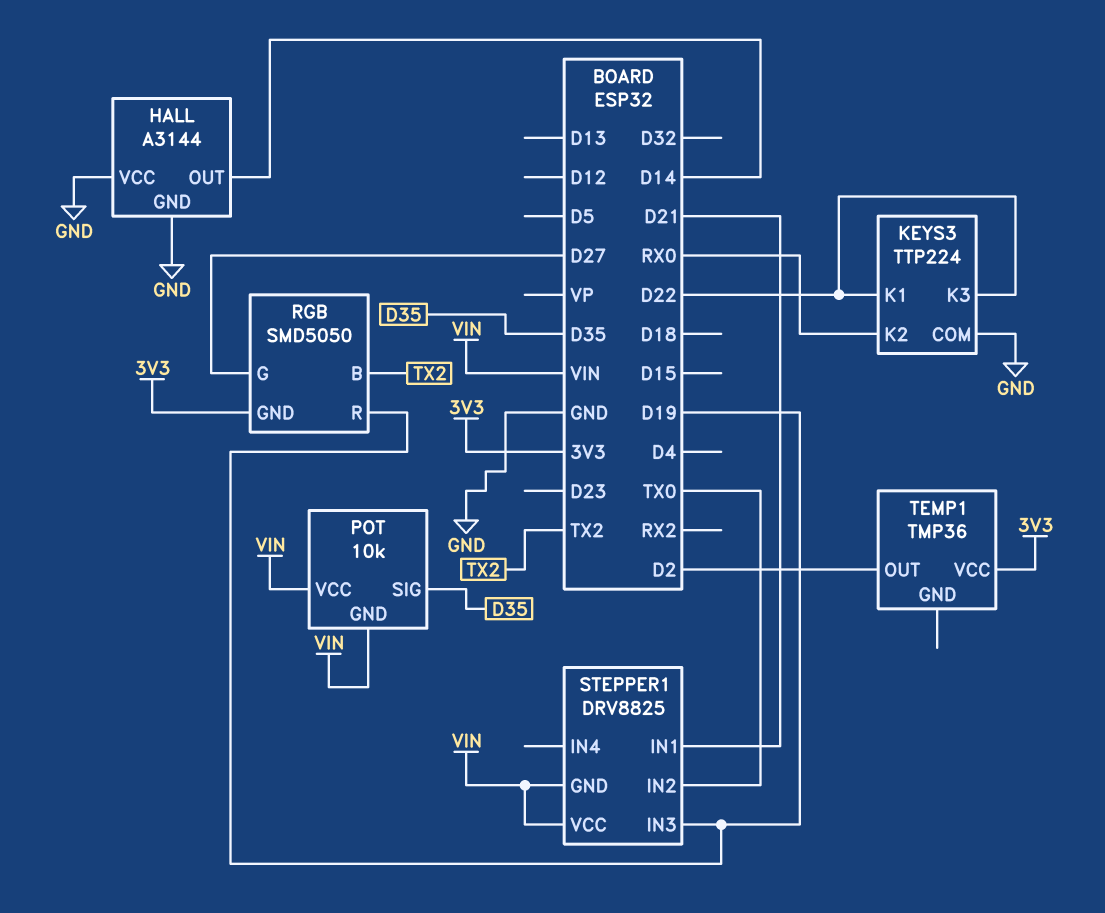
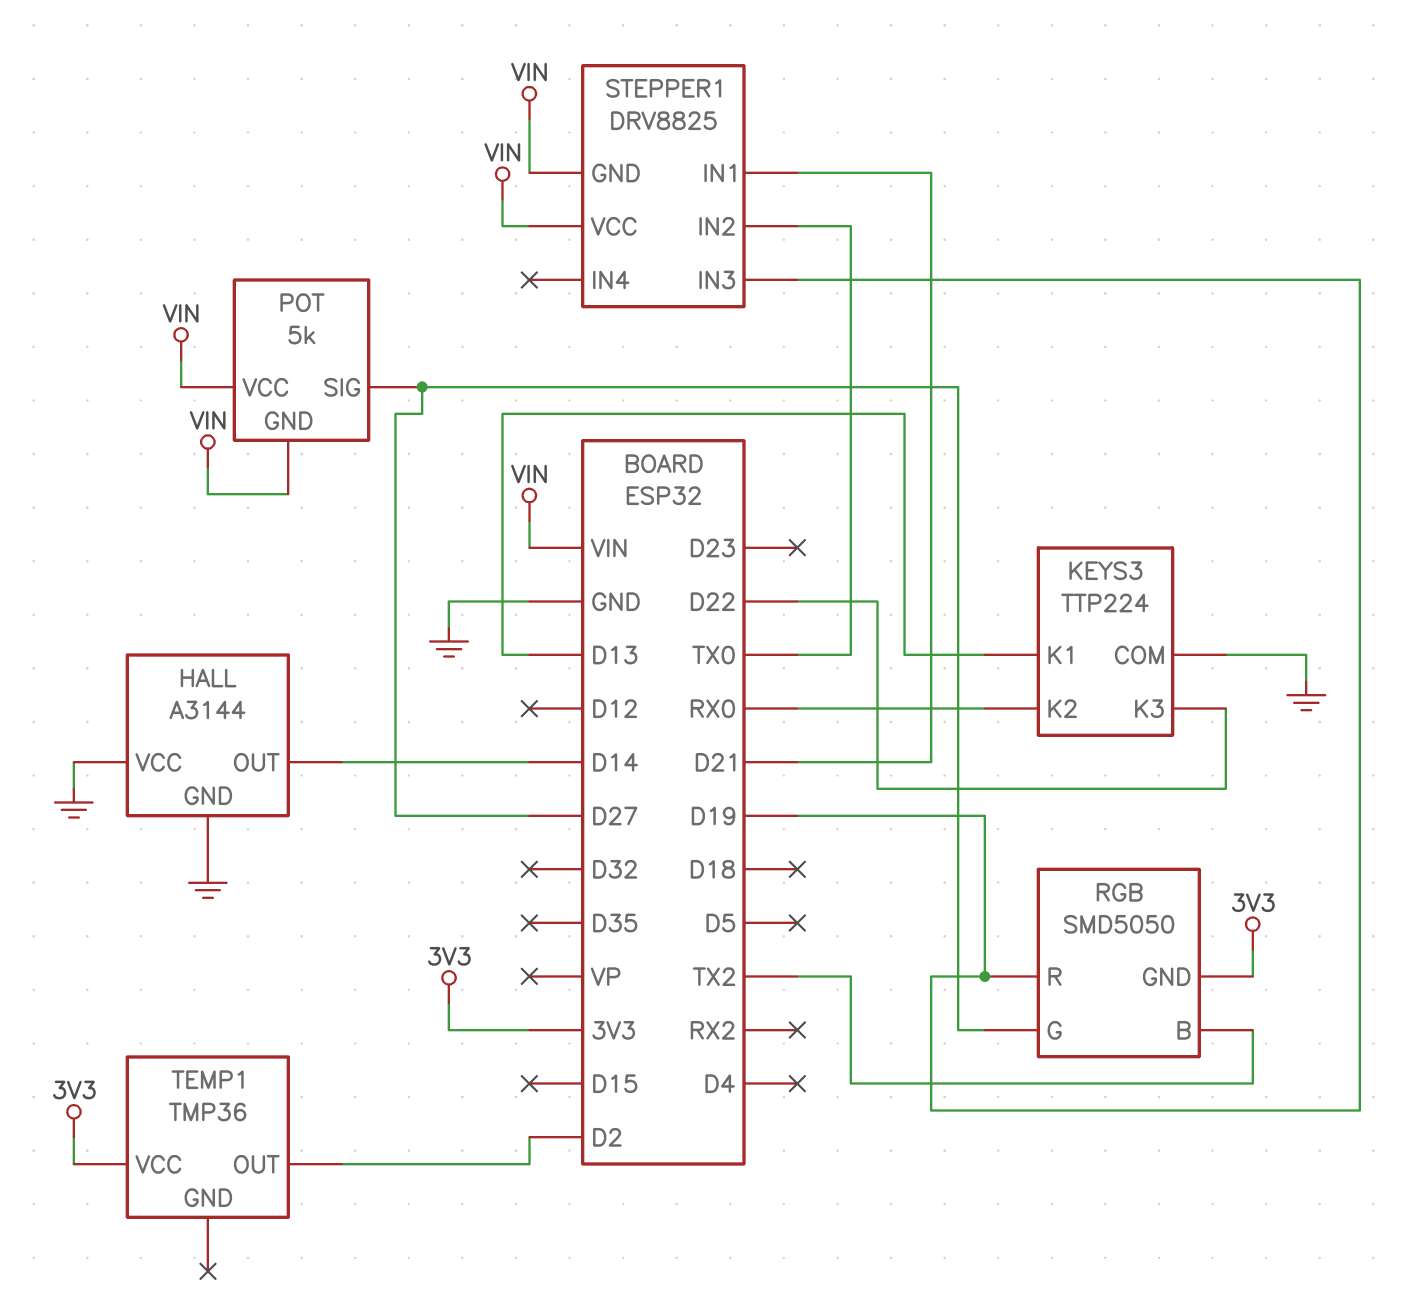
KEYS3 pin K1: D22 -> D13
POT: 10k -> 5k
POT pin SIG: D35 -> D27

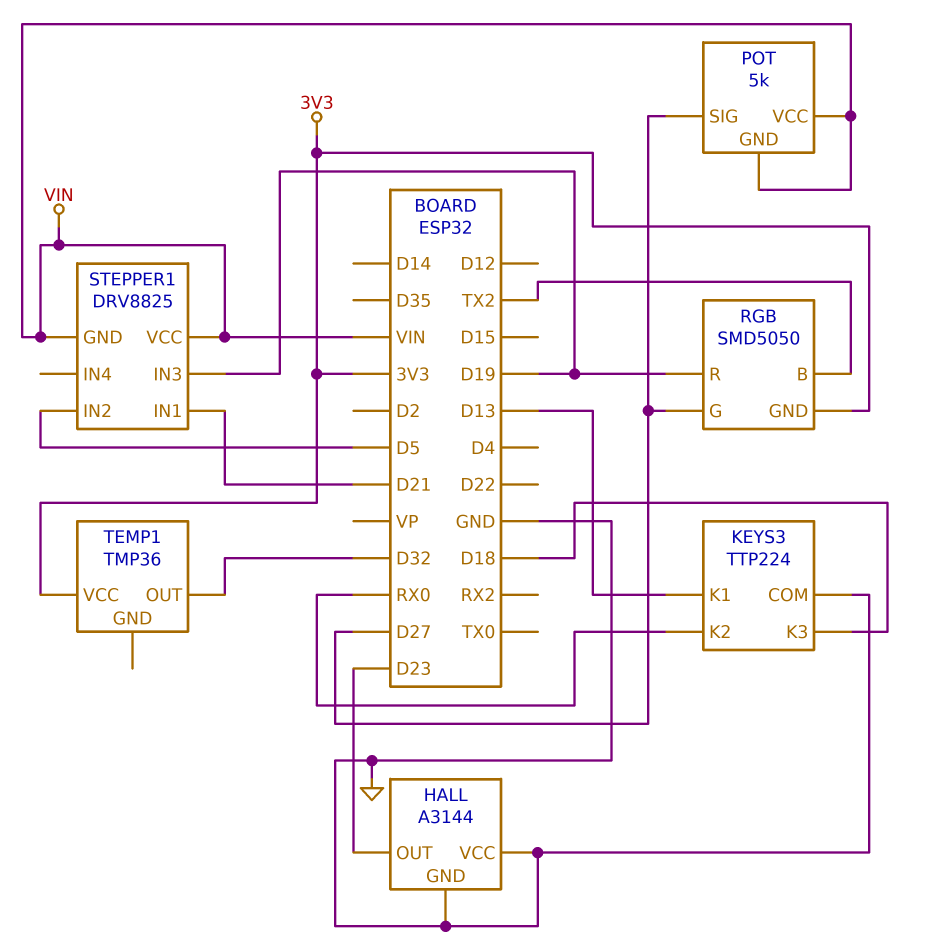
HALL pin OUT: D14 -> D23
KEYS3 pin K3: D22 -> D18
STEPPER1 pin IN2: TX0 -> D5
TEMP1 pin OUT: D2 -> D32

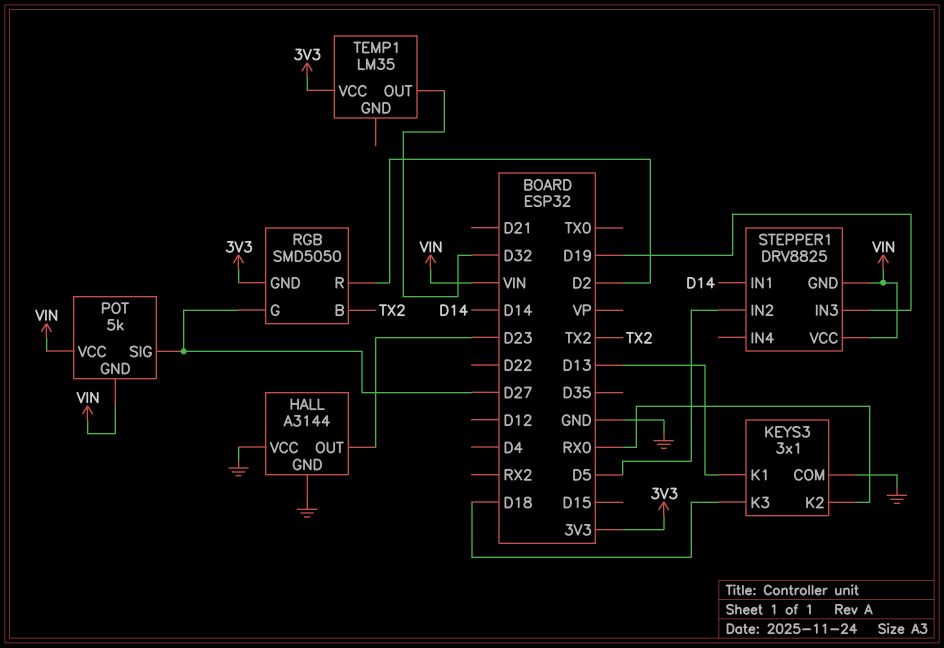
KEYS3: TTP224 -> 3x1
RGB pin R: D19 -> D2
STEPPER1 pin IN1: D21 -> D14
TEMP1: TMP36 -> LM35

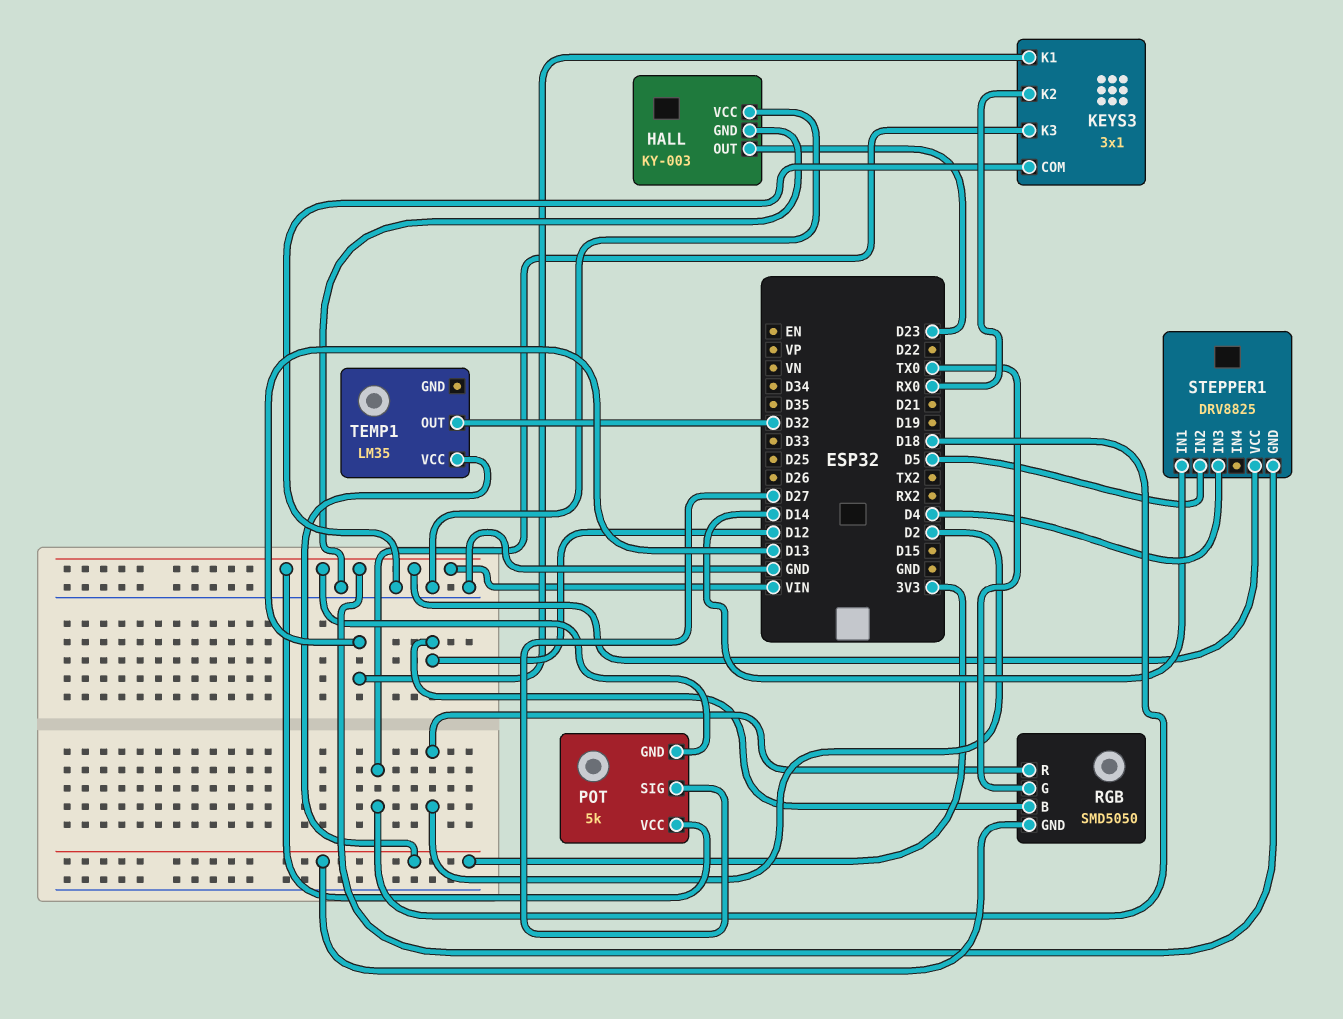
HALL: A3144 -> KY-003
RGB pin B: TX2 -> D12
RGB pin G: D27 -> TX0
STEPPER1 pin IN3: D19 -> D4

